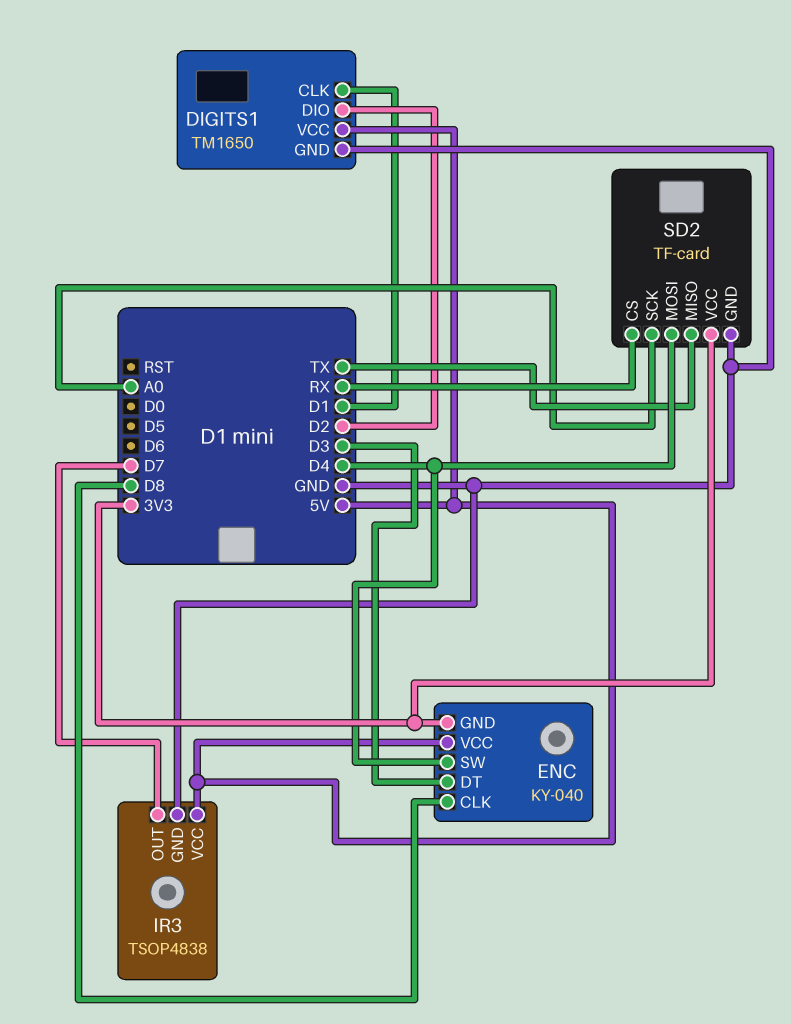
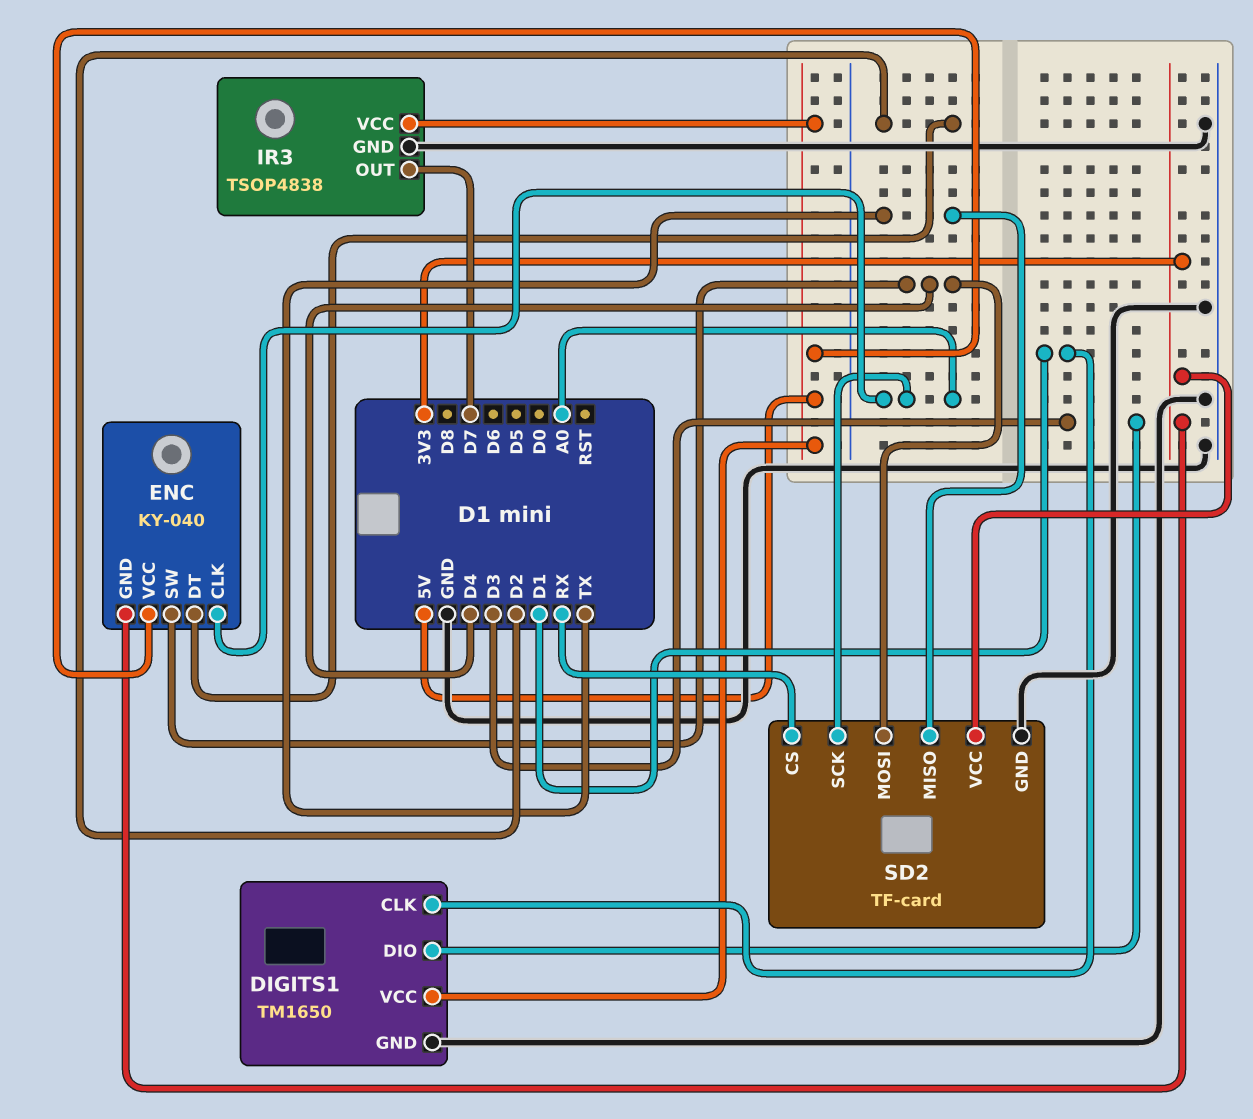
DIGITS1 pin DIO: D2 -> D3
ENC pin CLK: D8 -> A0
ENC pin DT: D3 -> D2

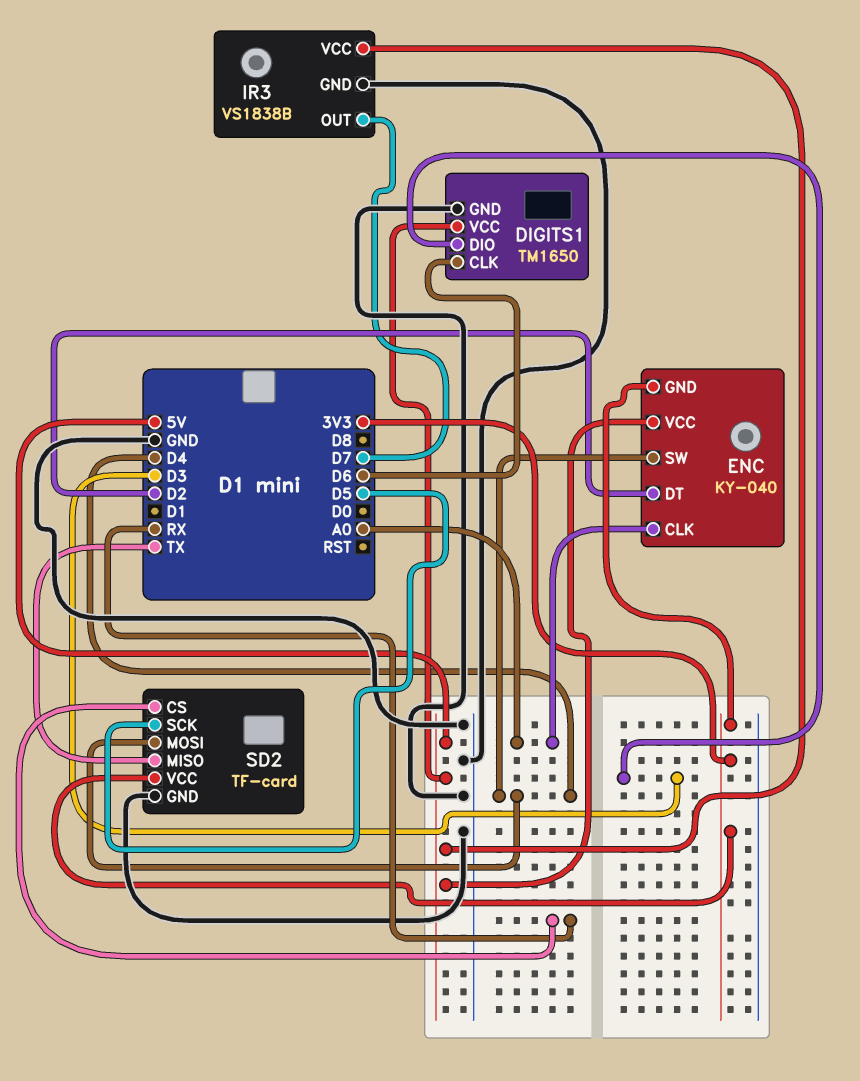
DIGITS1 pin CLK: D1 -> D6
IR3: TSOP4838 -> VS1838B
SD2 pin SCK: A0 -> D5

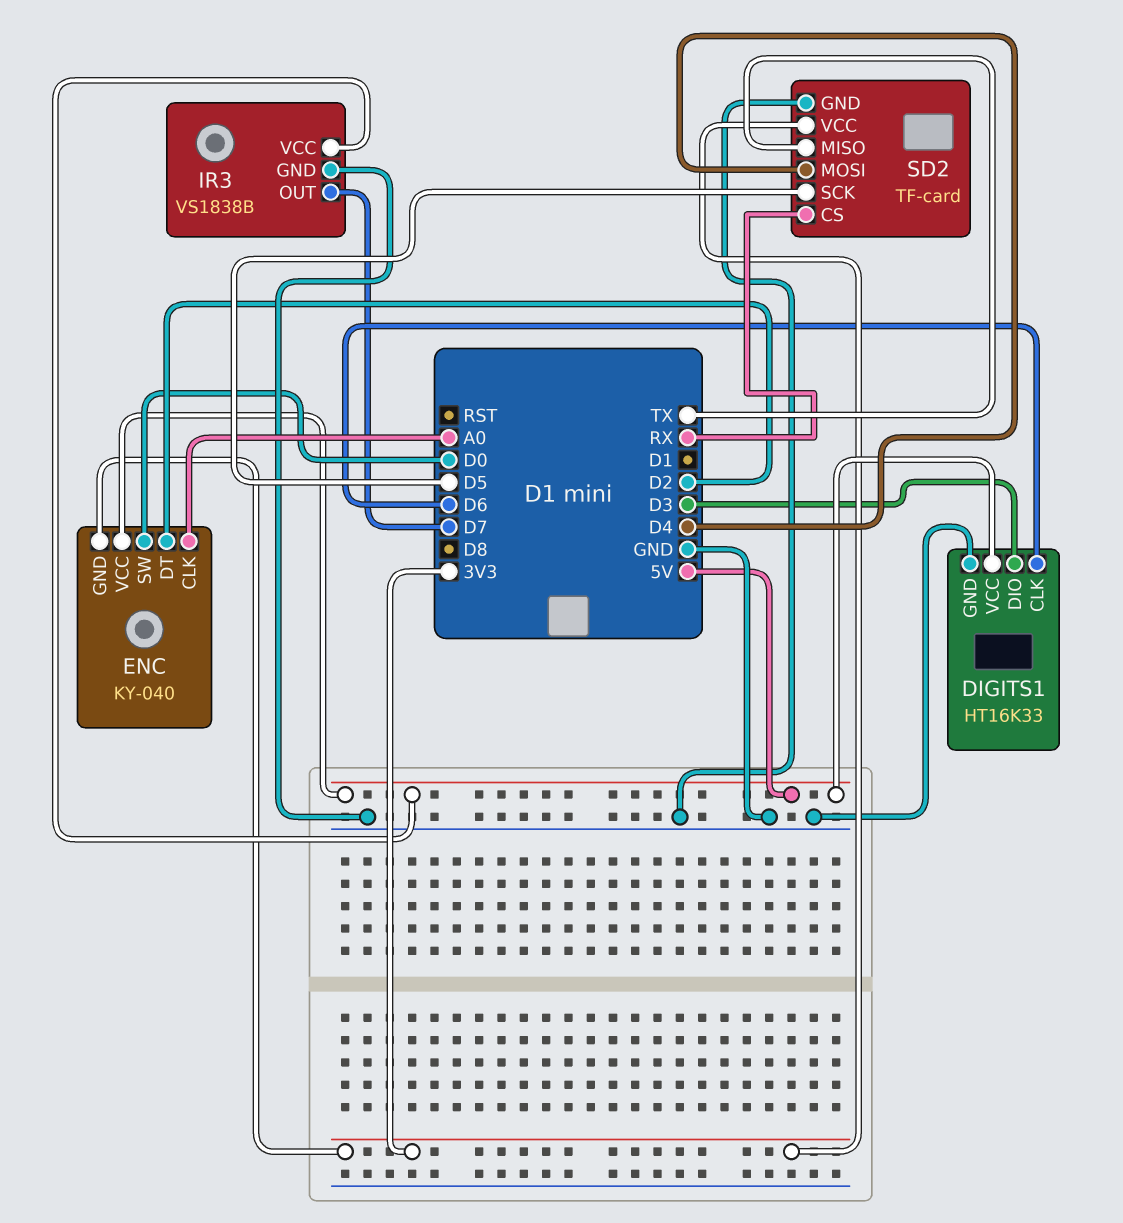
DIGITS1: TM1650 -> HT16K33
ENC pin SW: D4 -> D0

